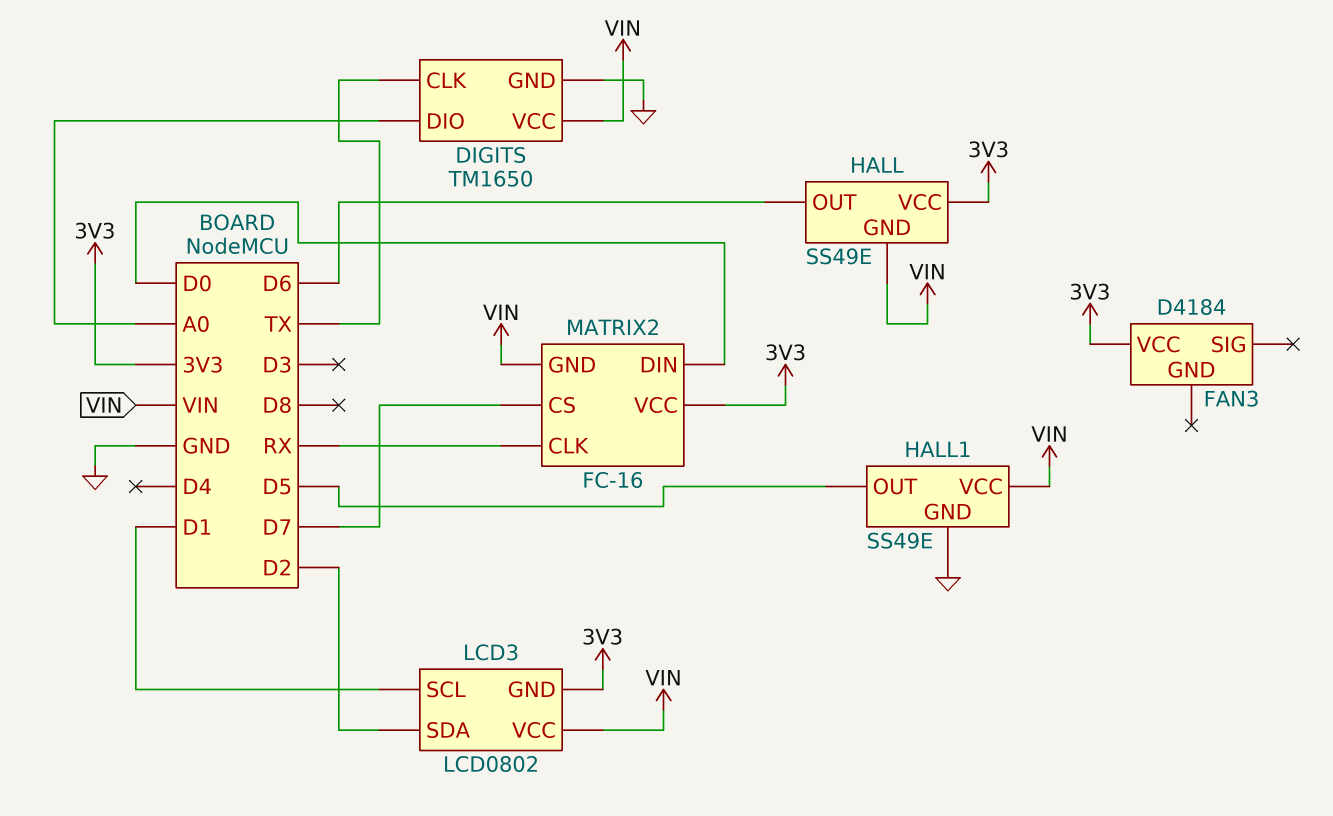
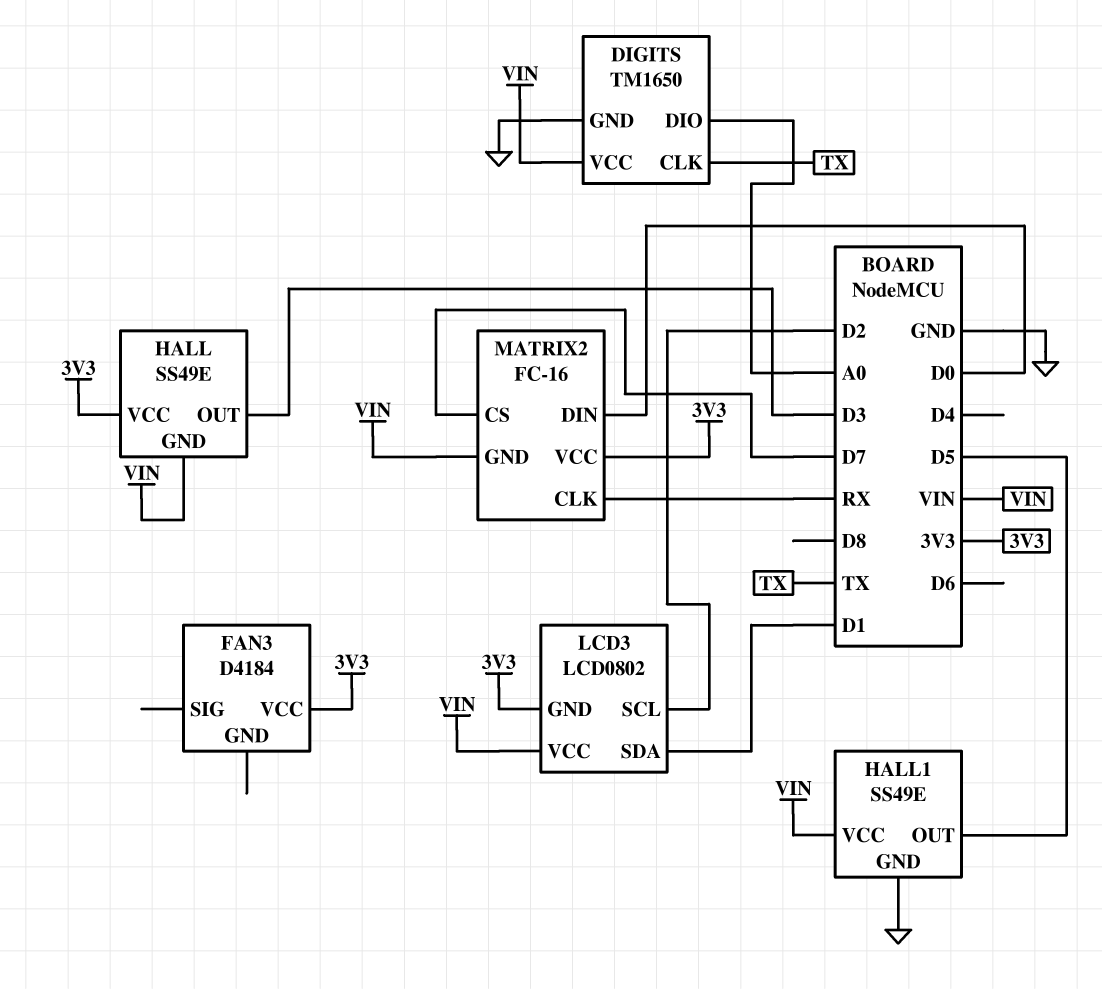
HALL pin OUT: D6 -> D3
LCD3 pin SCL: D1 -> D2
LCD3 pin SDA: D2 -> D1

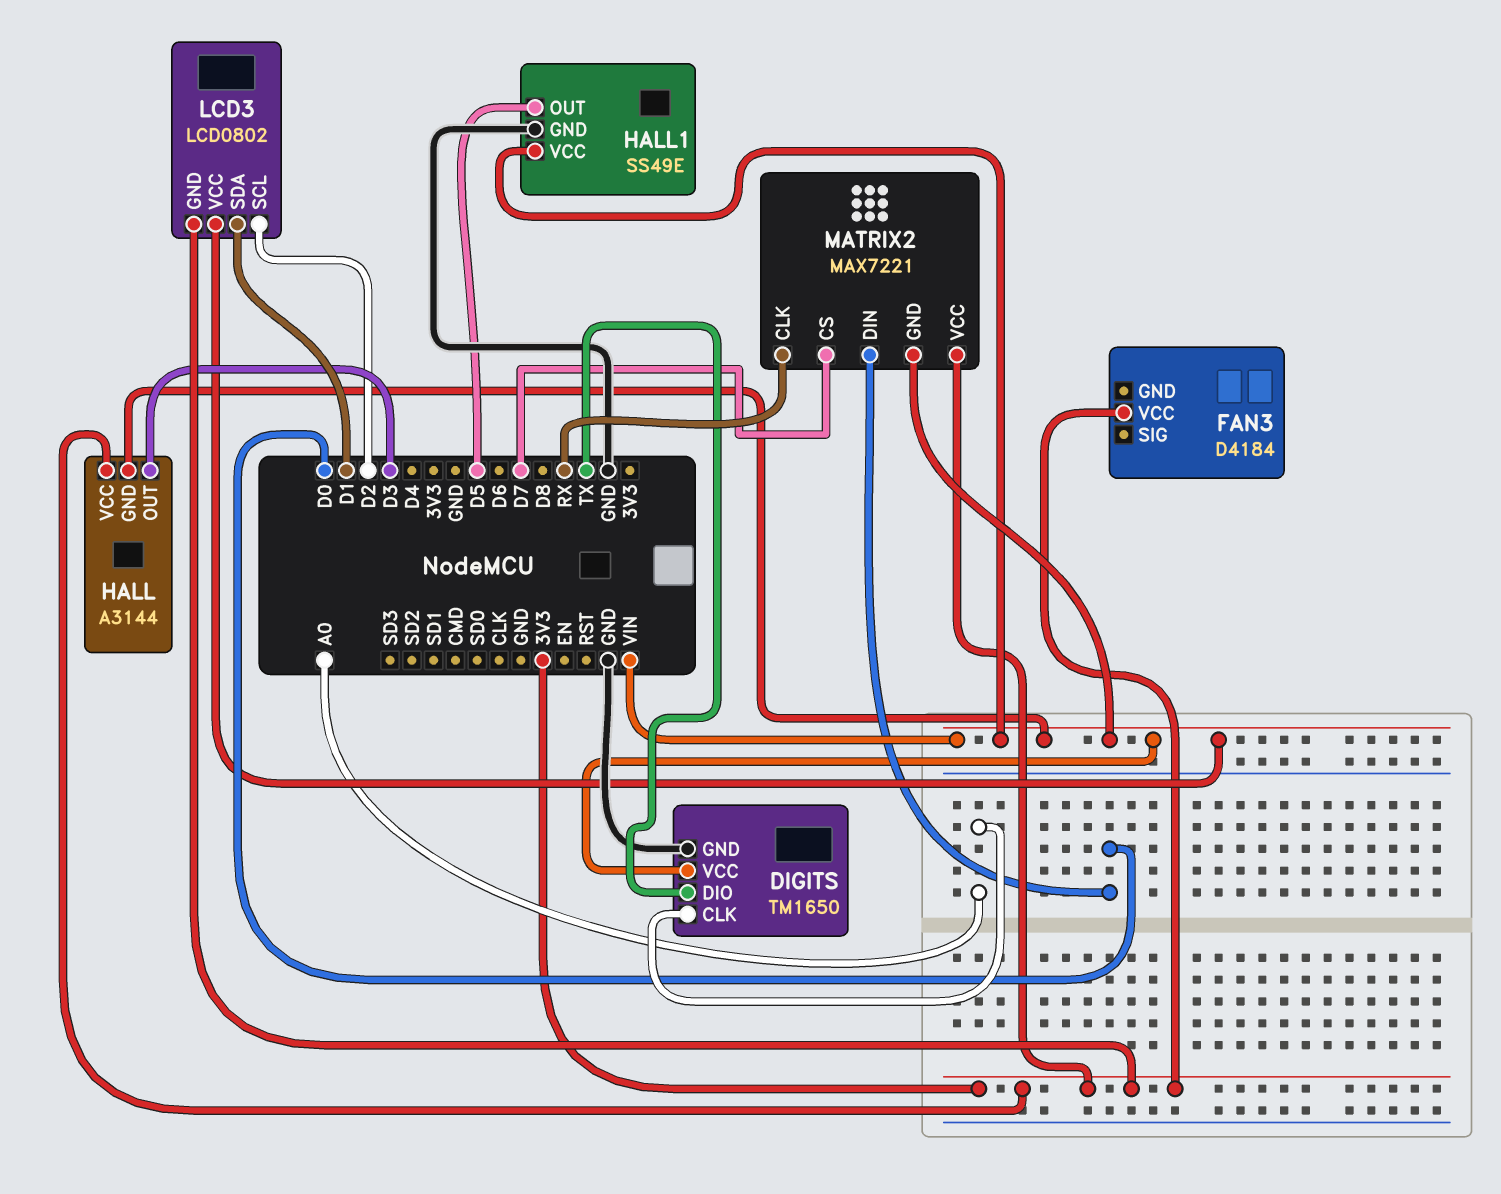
DIGITS pin CLK: TX -> A0
DIGITS pin DIO: A0 -> TX
HALL: SS49E -> A3144
MATRIX2: FC-16 -> MAX7221

